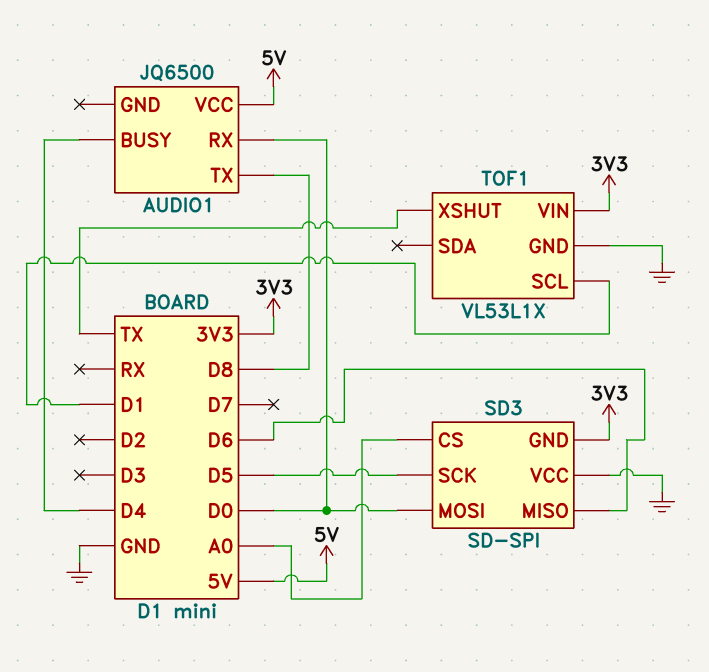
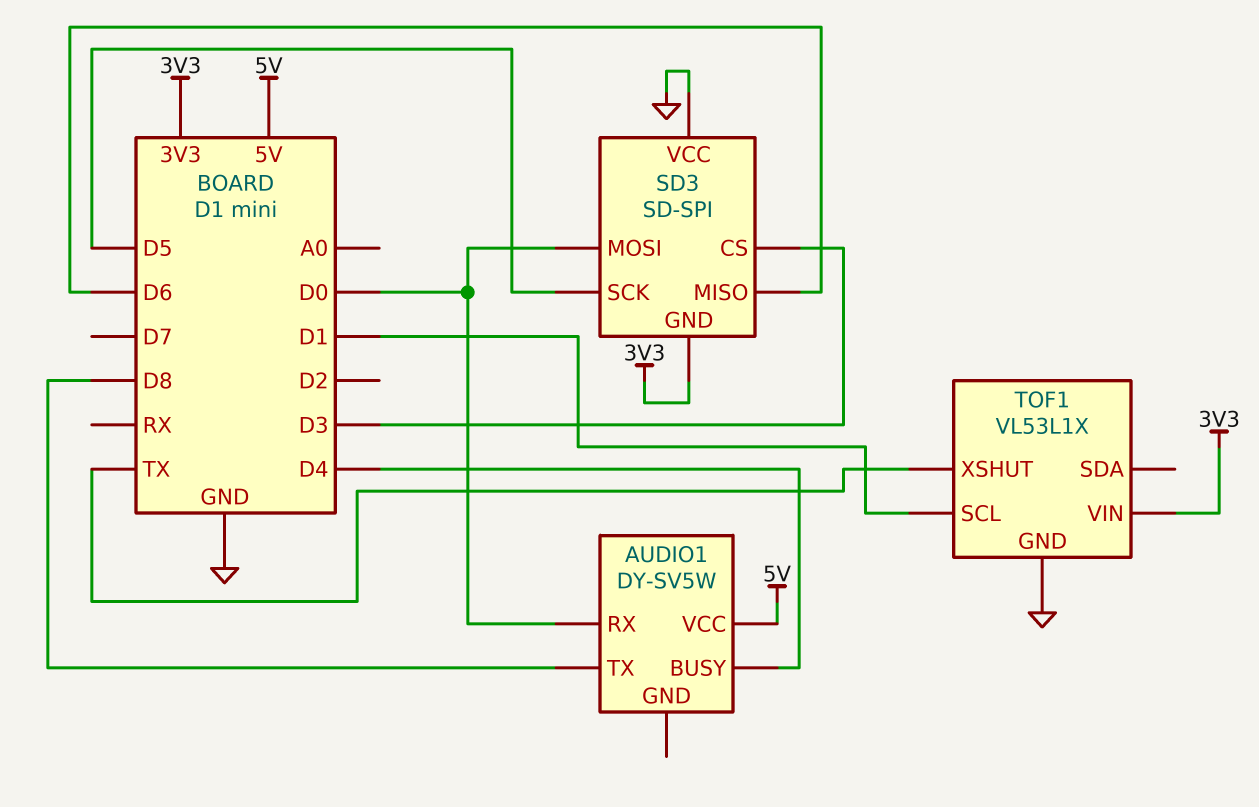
AUDIO1: JQ6500 -> DY-SV5W
SD3 pin CS: A0 -> D3

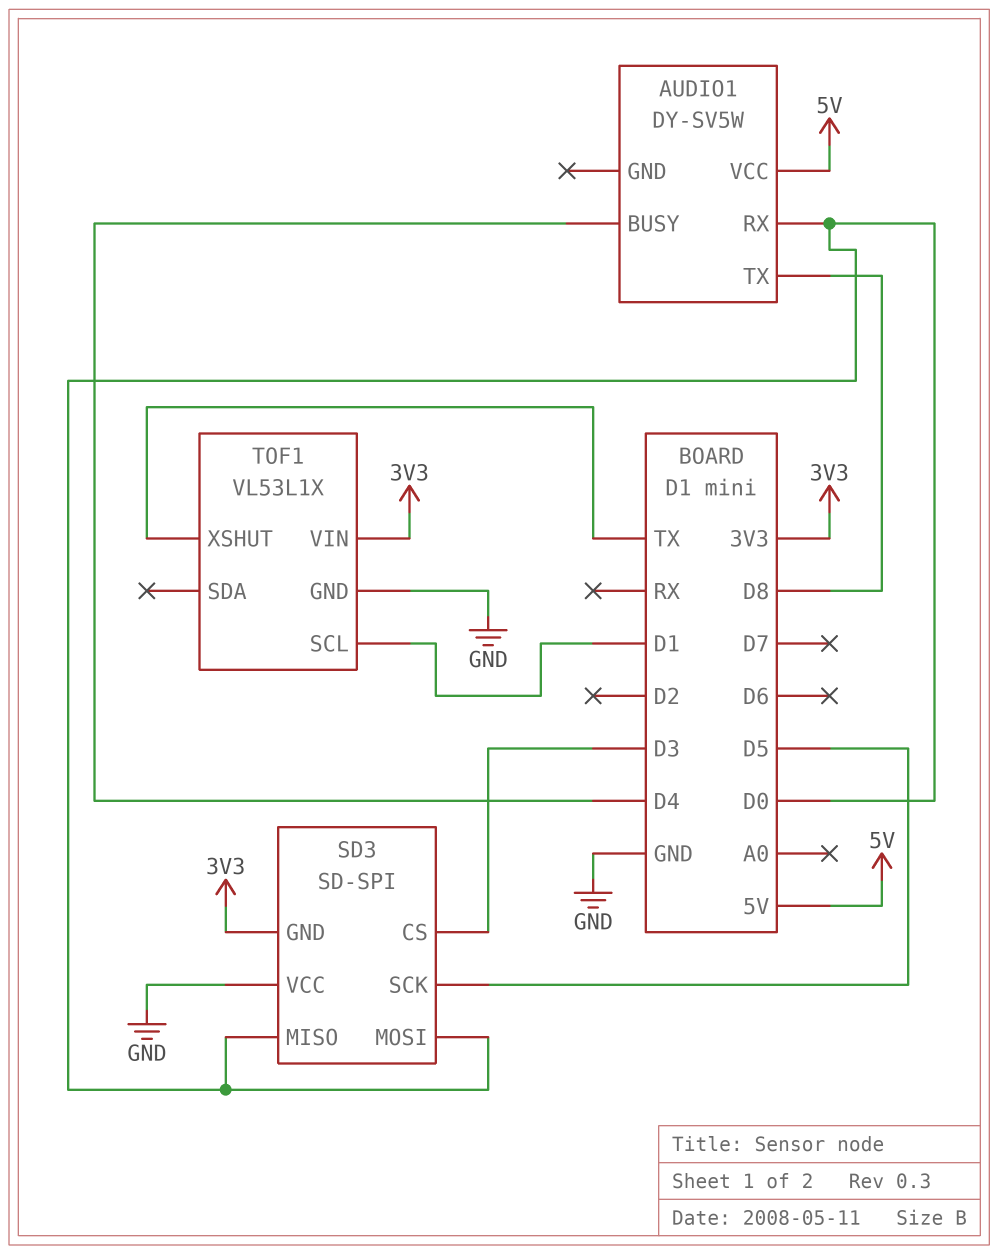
SD3 pin MISO: D6 -> D0

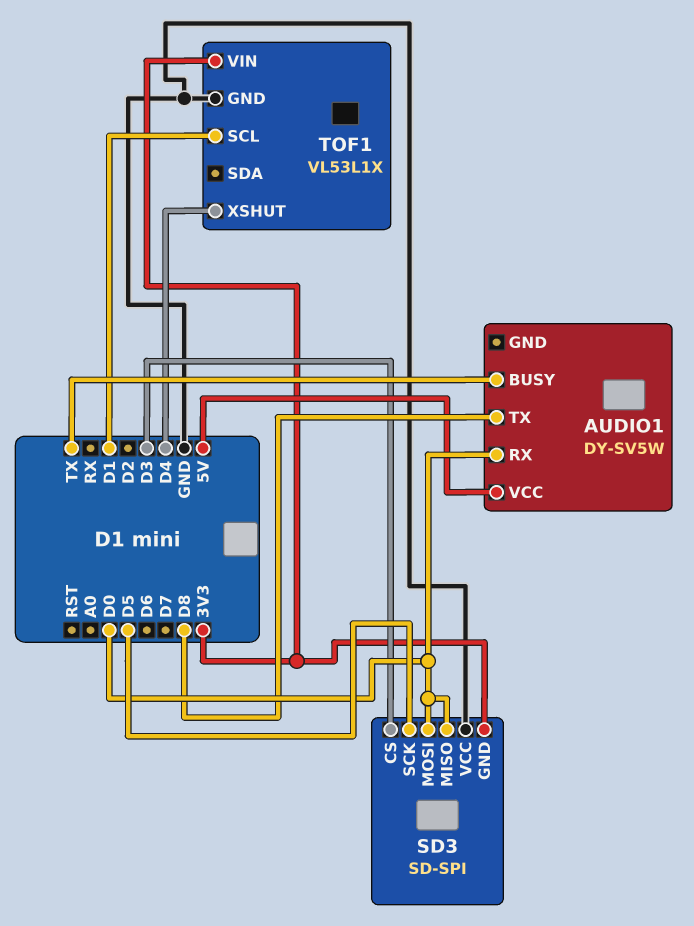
AUDIO1 pin BUSY: D4 -> TX
TOF1 pin XSHUT: TX -> D4

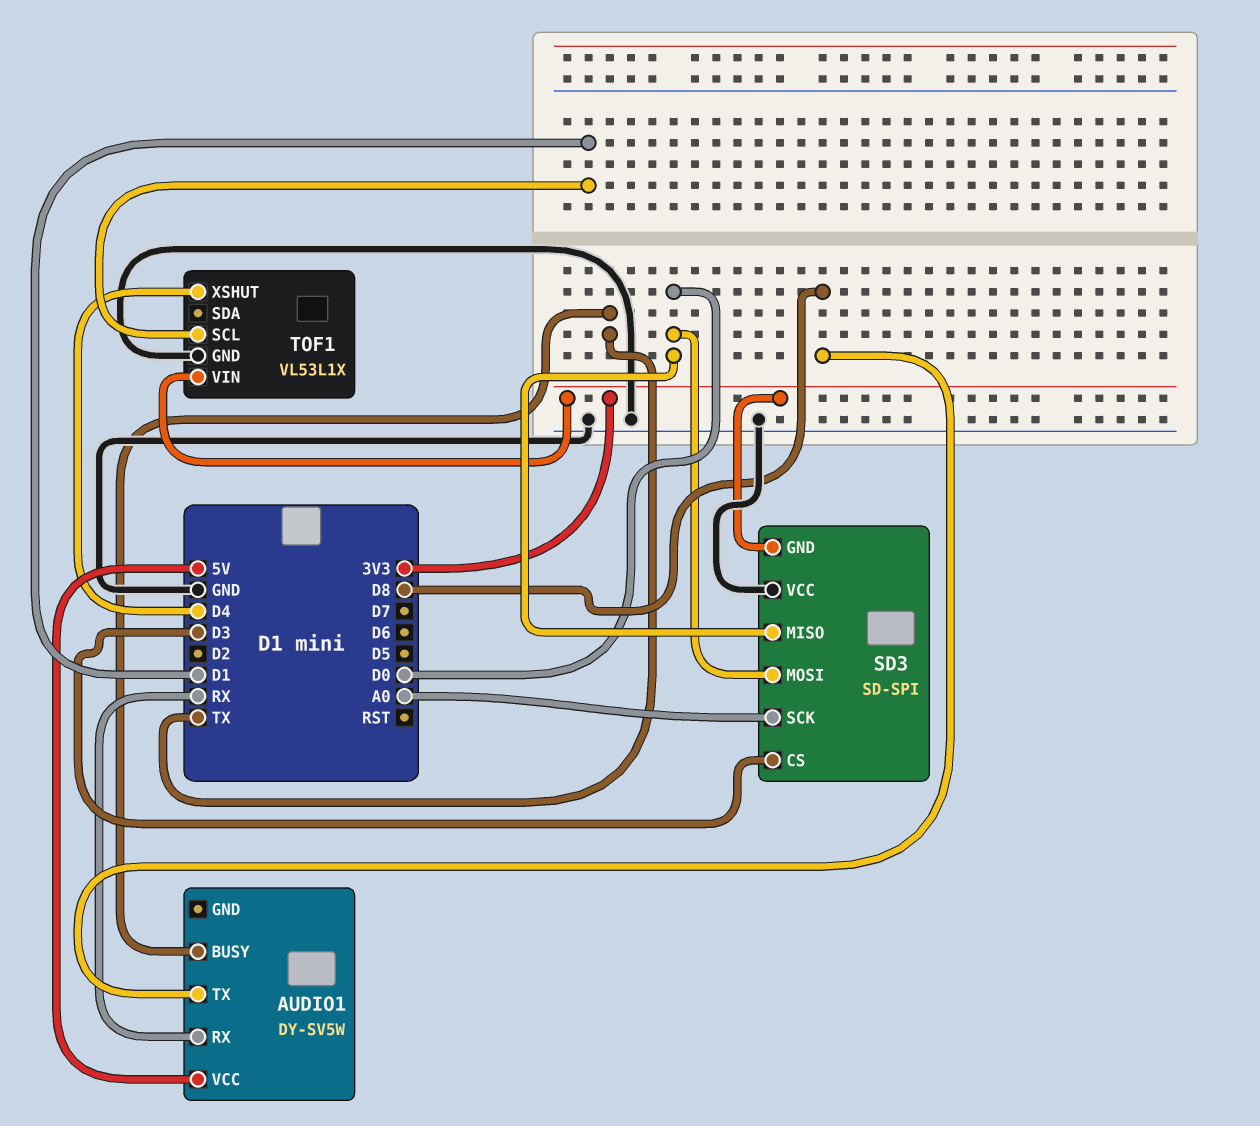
AUDIO1 pin RX: D0 -> RX
SD3 pin SCK: D5 -> A0

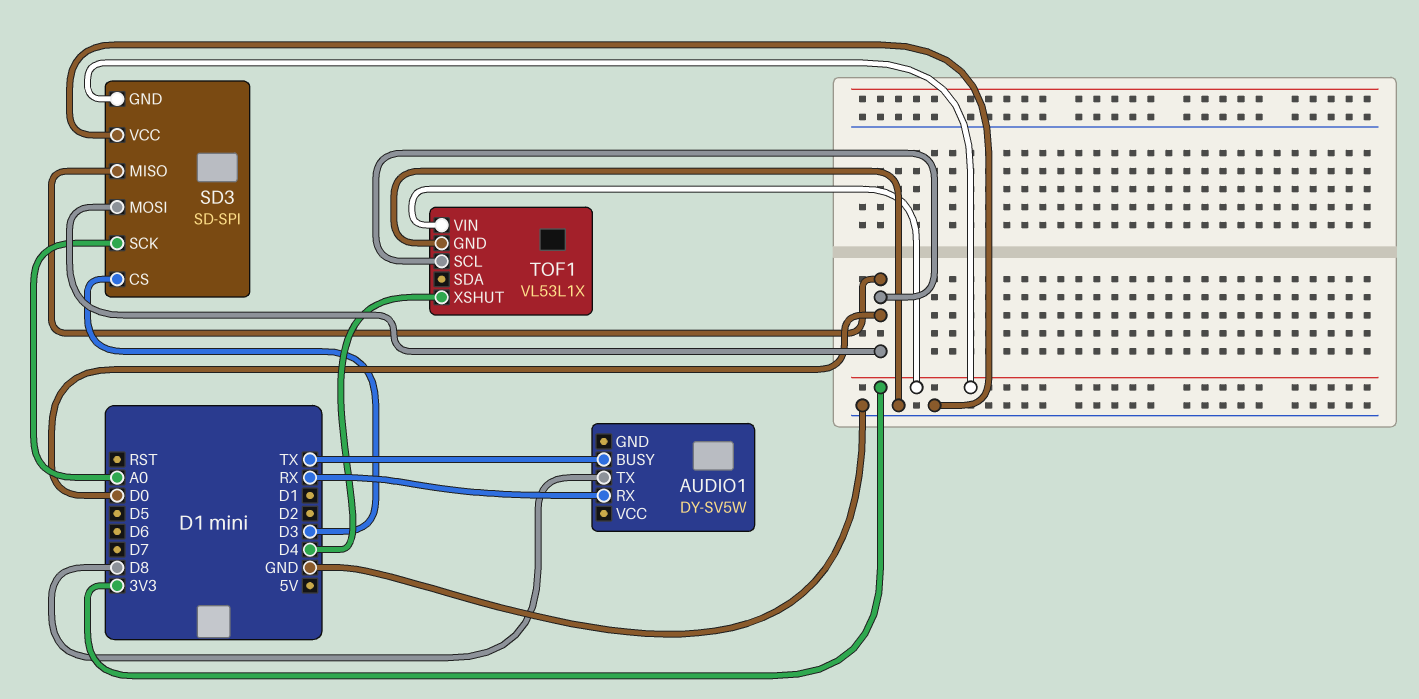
AUDIO1 pin VCC: 5V -> none
TOF1 pin SCL: D1 -> D0

